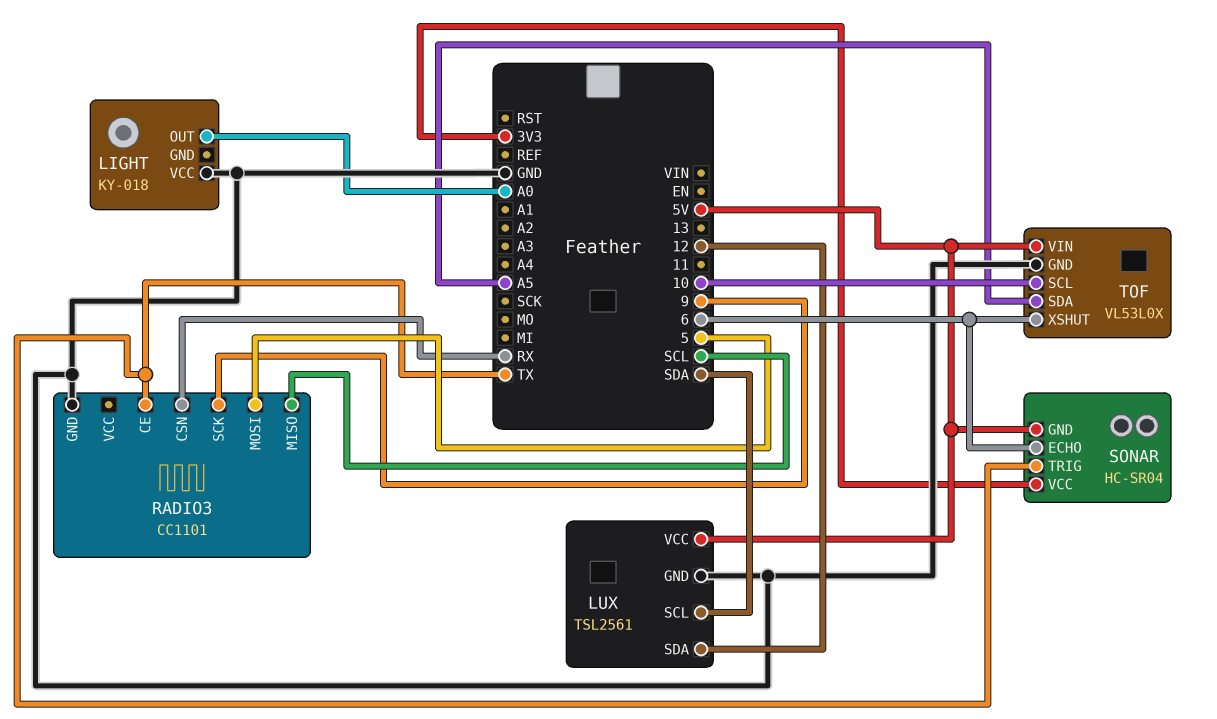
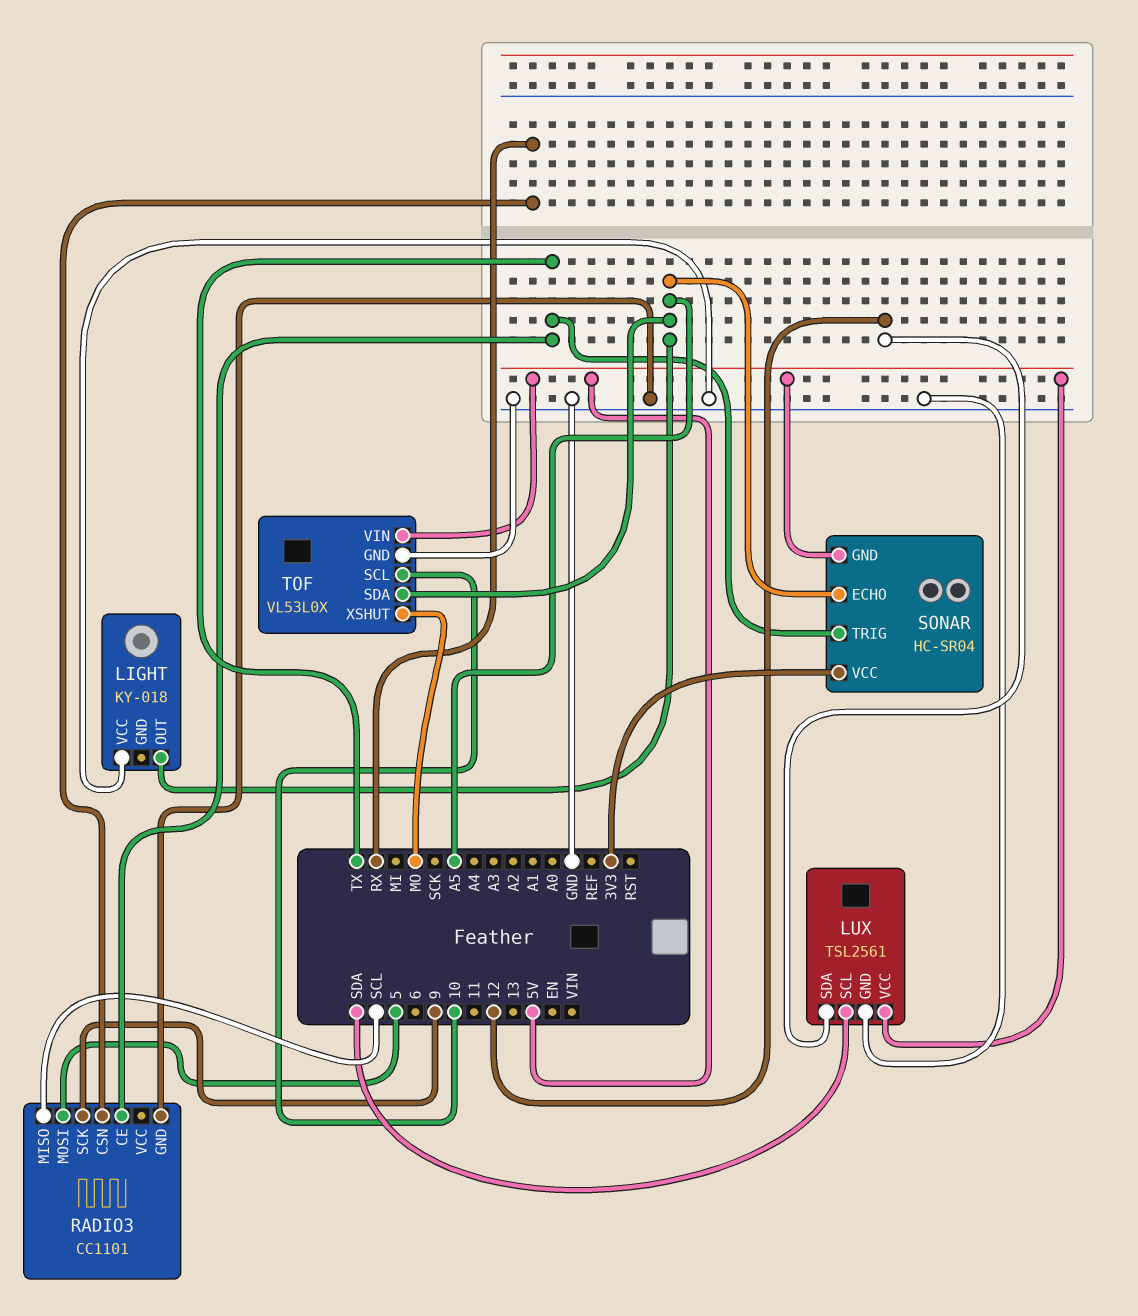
LIGHT pin OUT: A0 -> A5
SONAR pin ECHO: 6 -> A5
TOF pin XSHUT: 6 -> MO

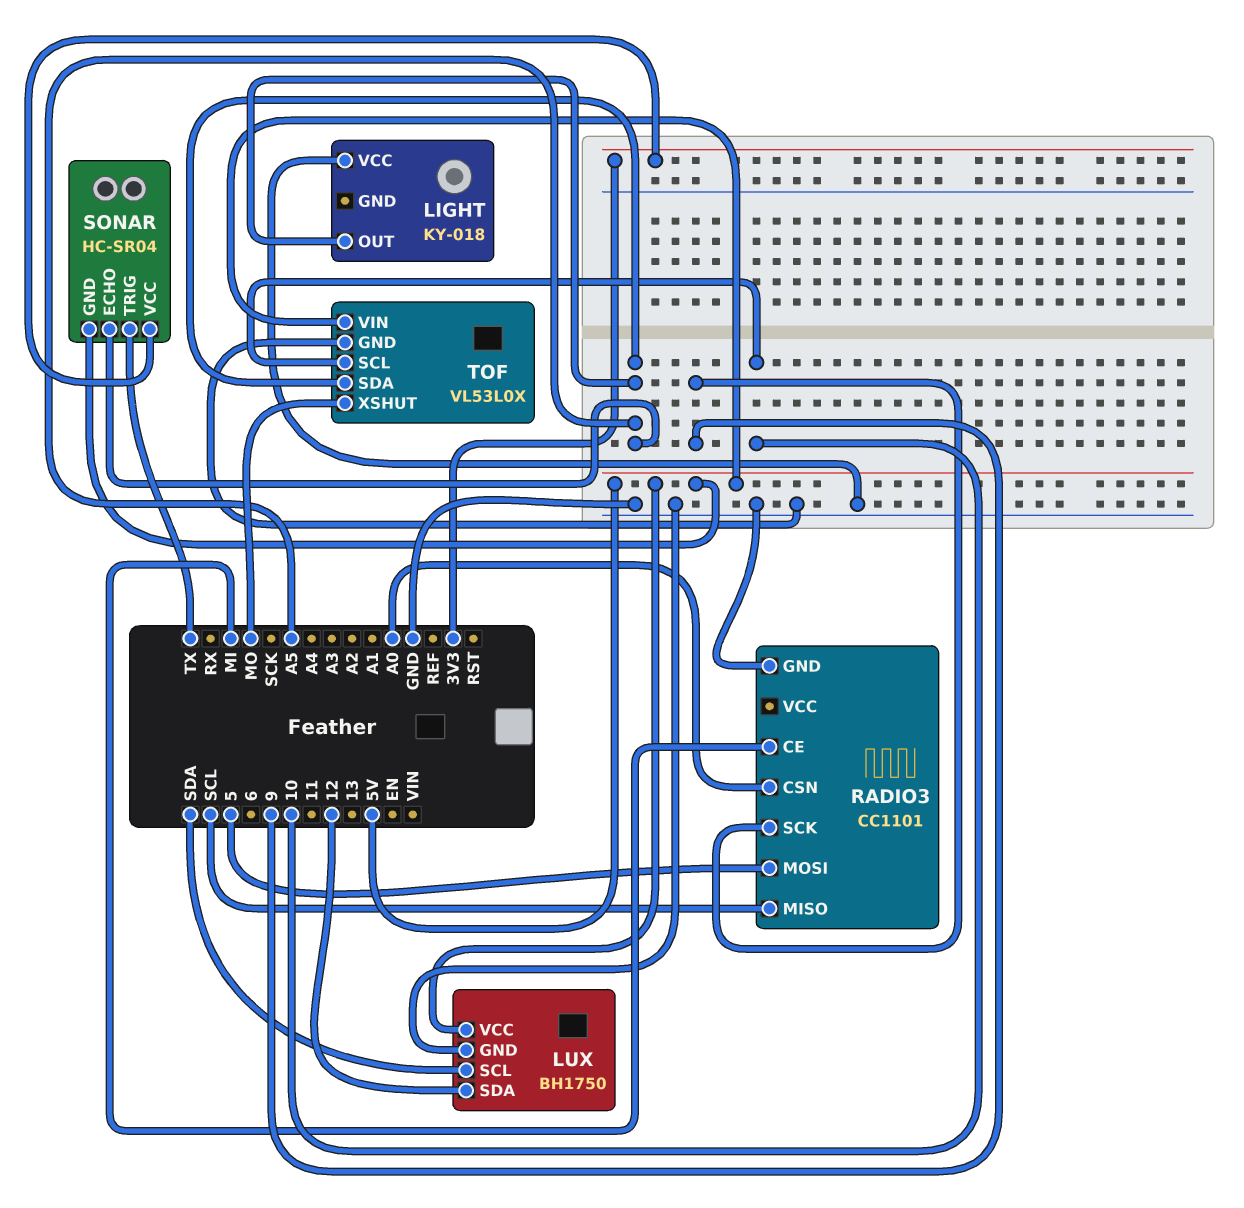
LUX: TSL2561 -> BH1750
RADIO3 pin CE: TX -> MI
RADIO3 pin CSN: RX -> A0

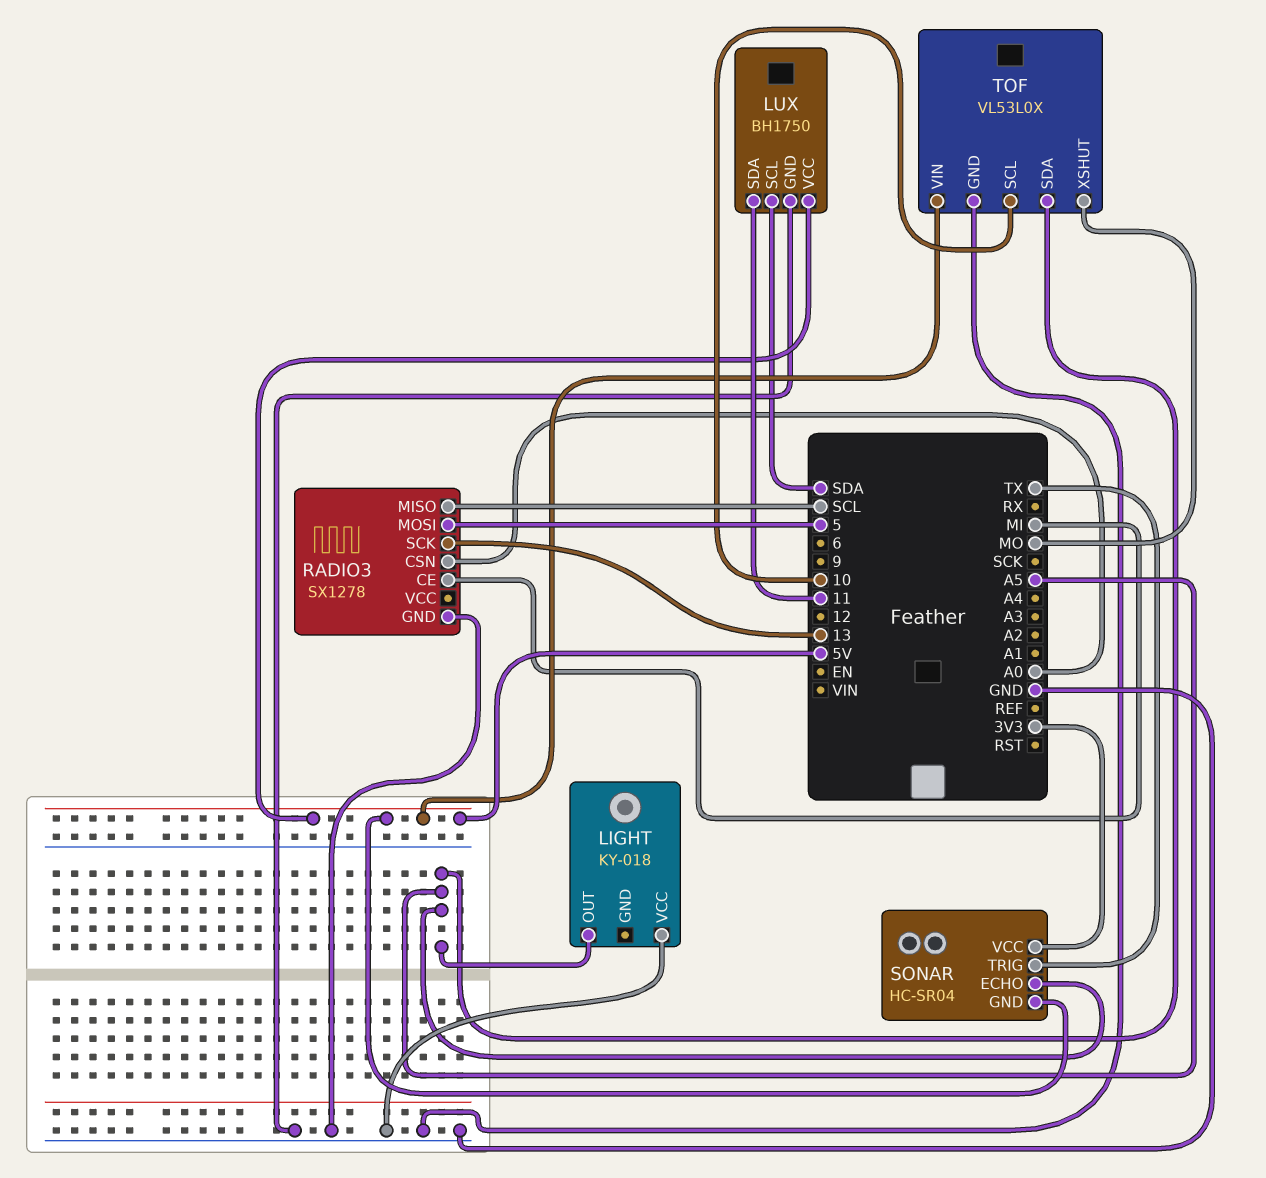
LUX pin SDA: 12 -> 11
RADIO3: CC1101 -> SX1278
RADIO3 pin SCK: 9 -> 13

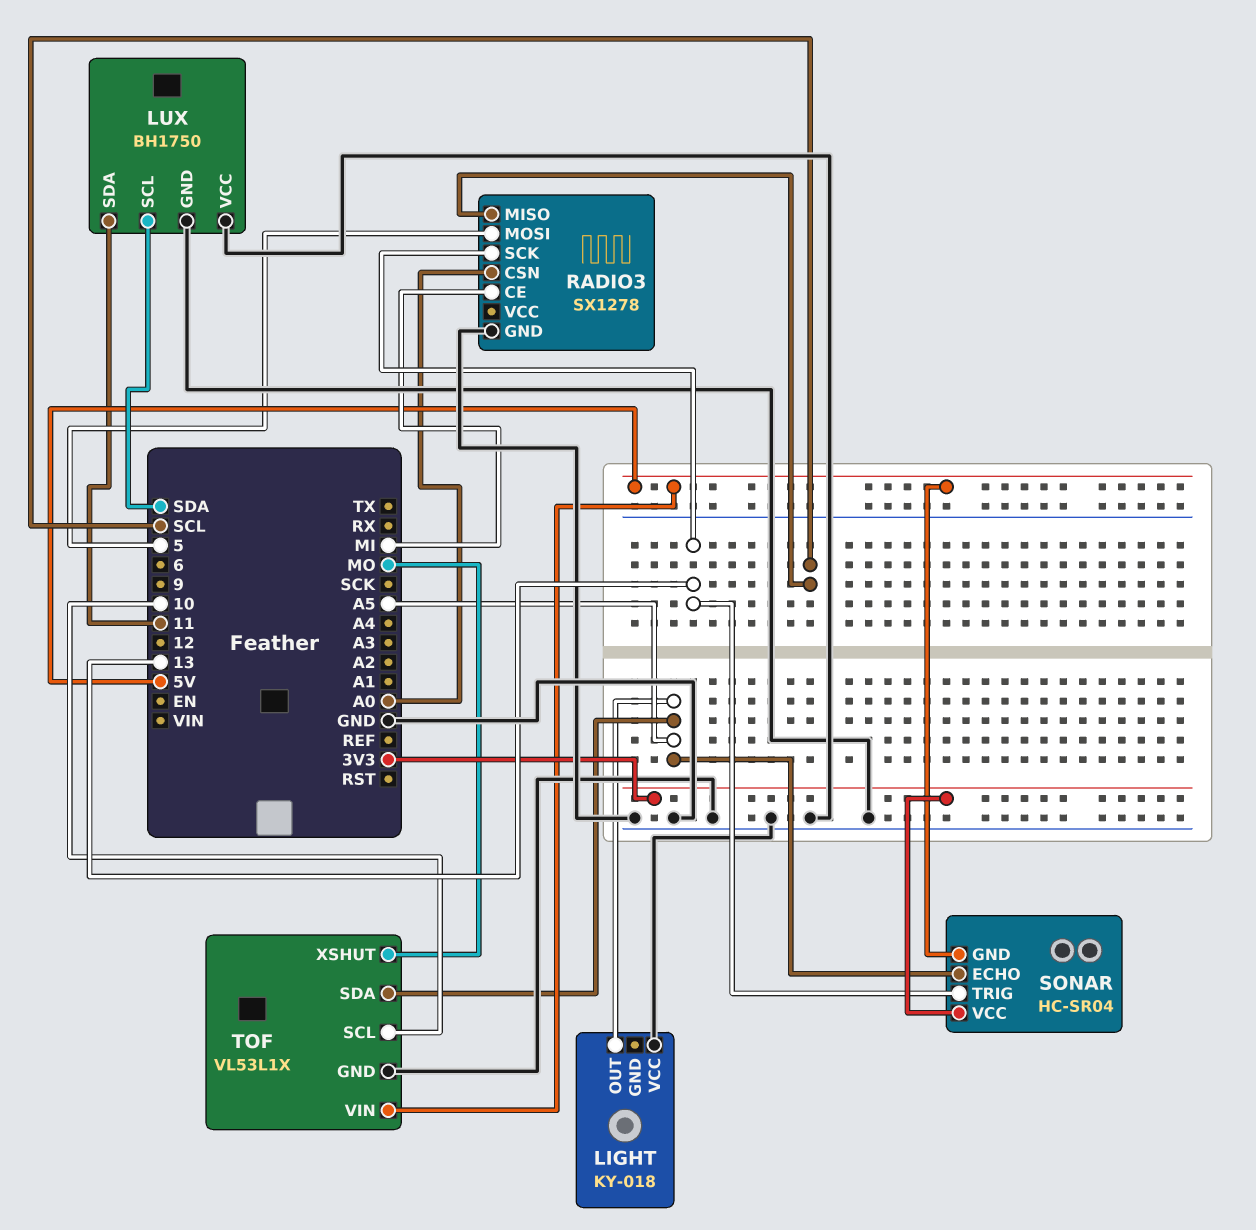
LUX pin VCC: 5V -> GND
SONAR pin TRIG: TX -> 13
TOF: VL53L0X -> VL53L1X

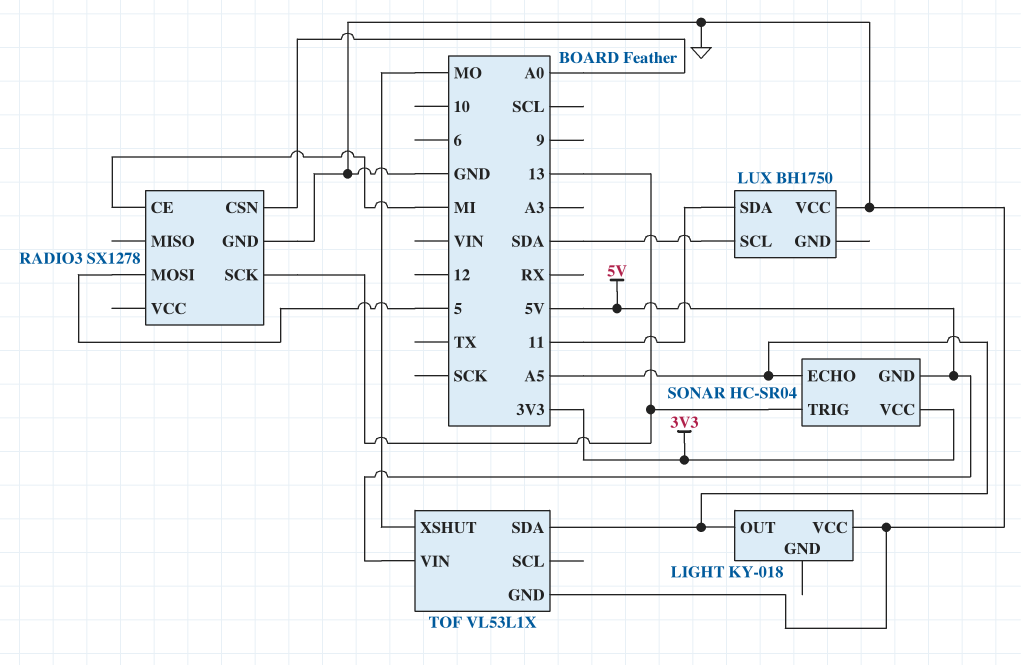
LUX pin GND: GND -> none
RADIO3 pin MISO: SCL -> none
TOF pin SCL: 10 -> none

